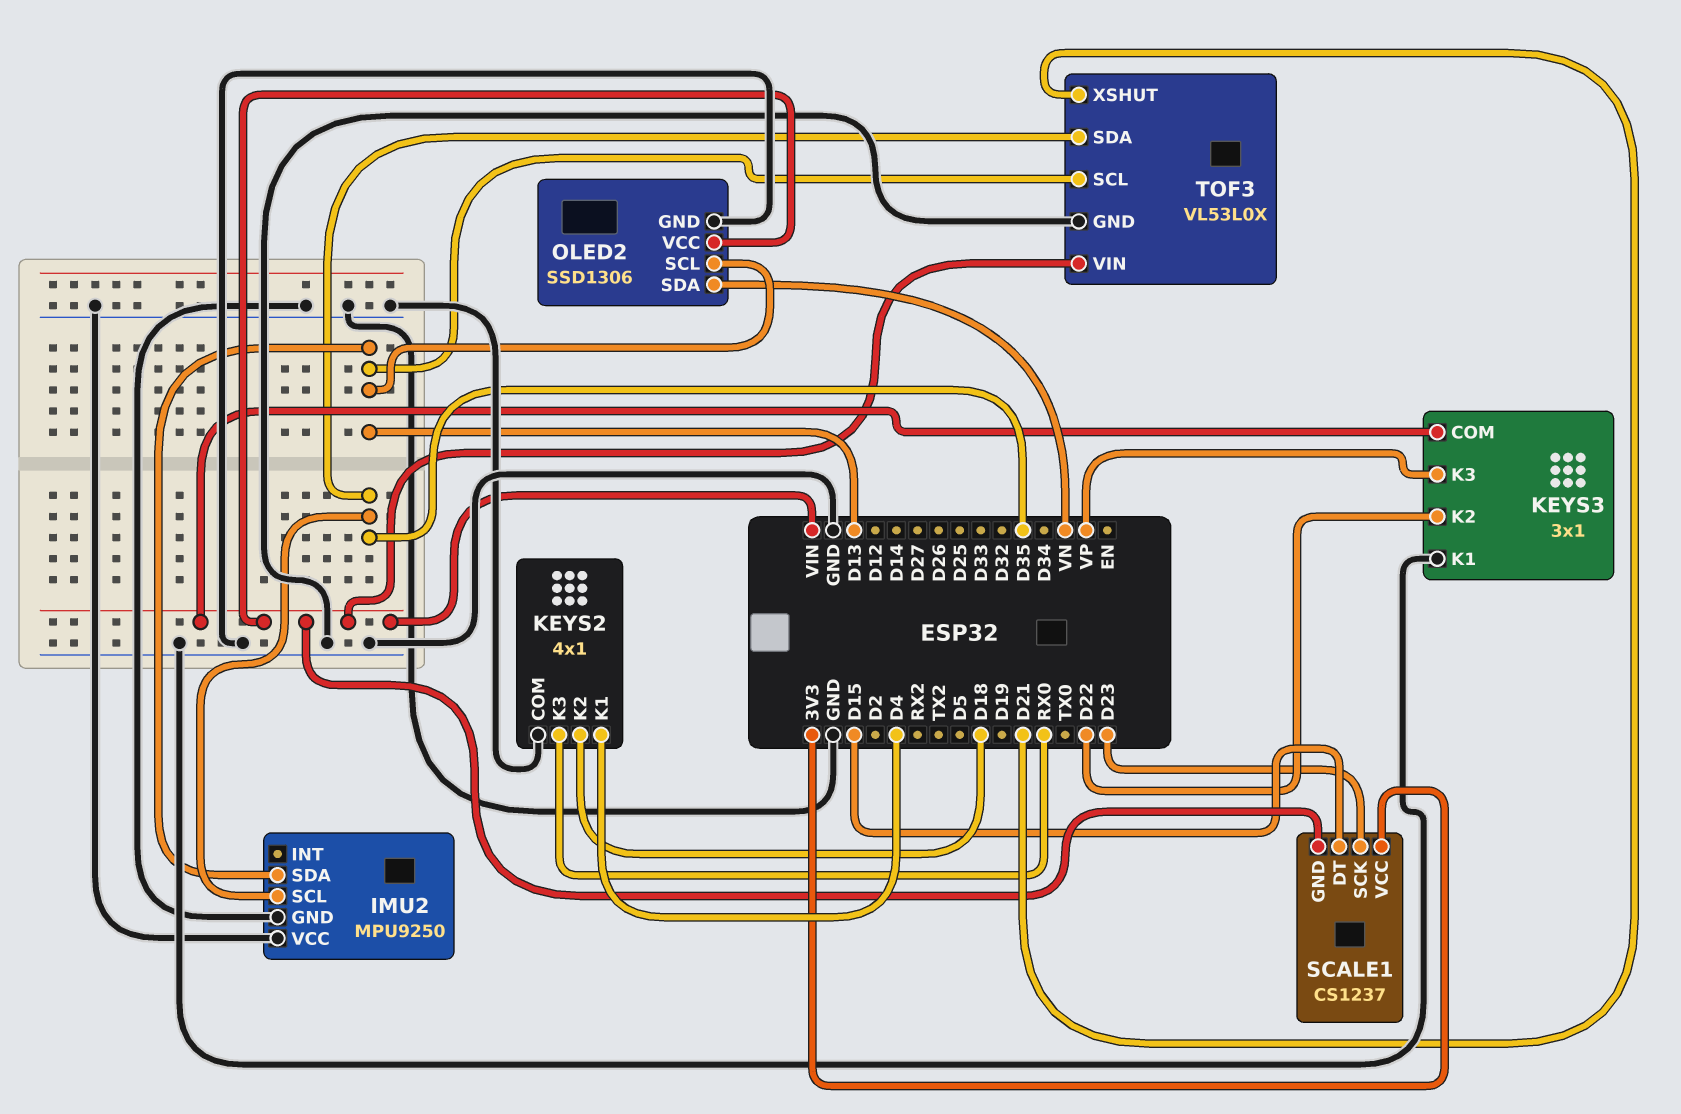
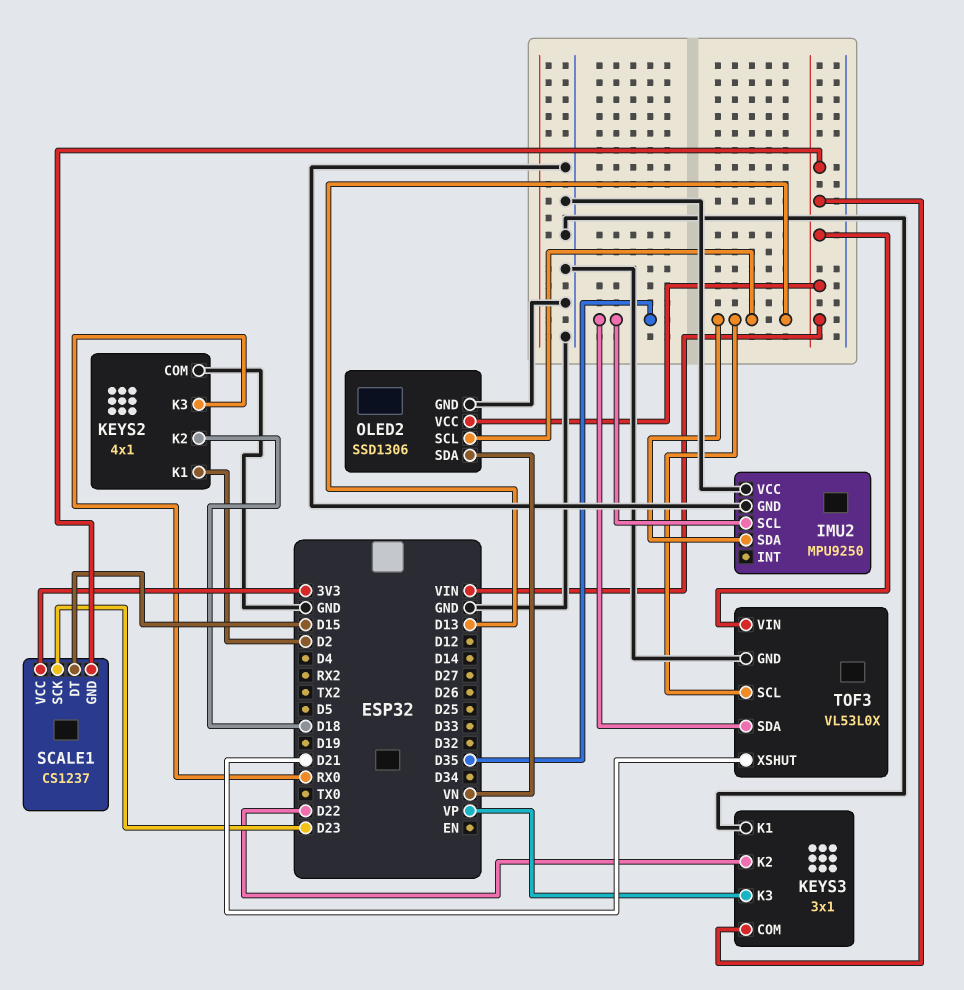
KEYS2 pin K1: D4 -> D2

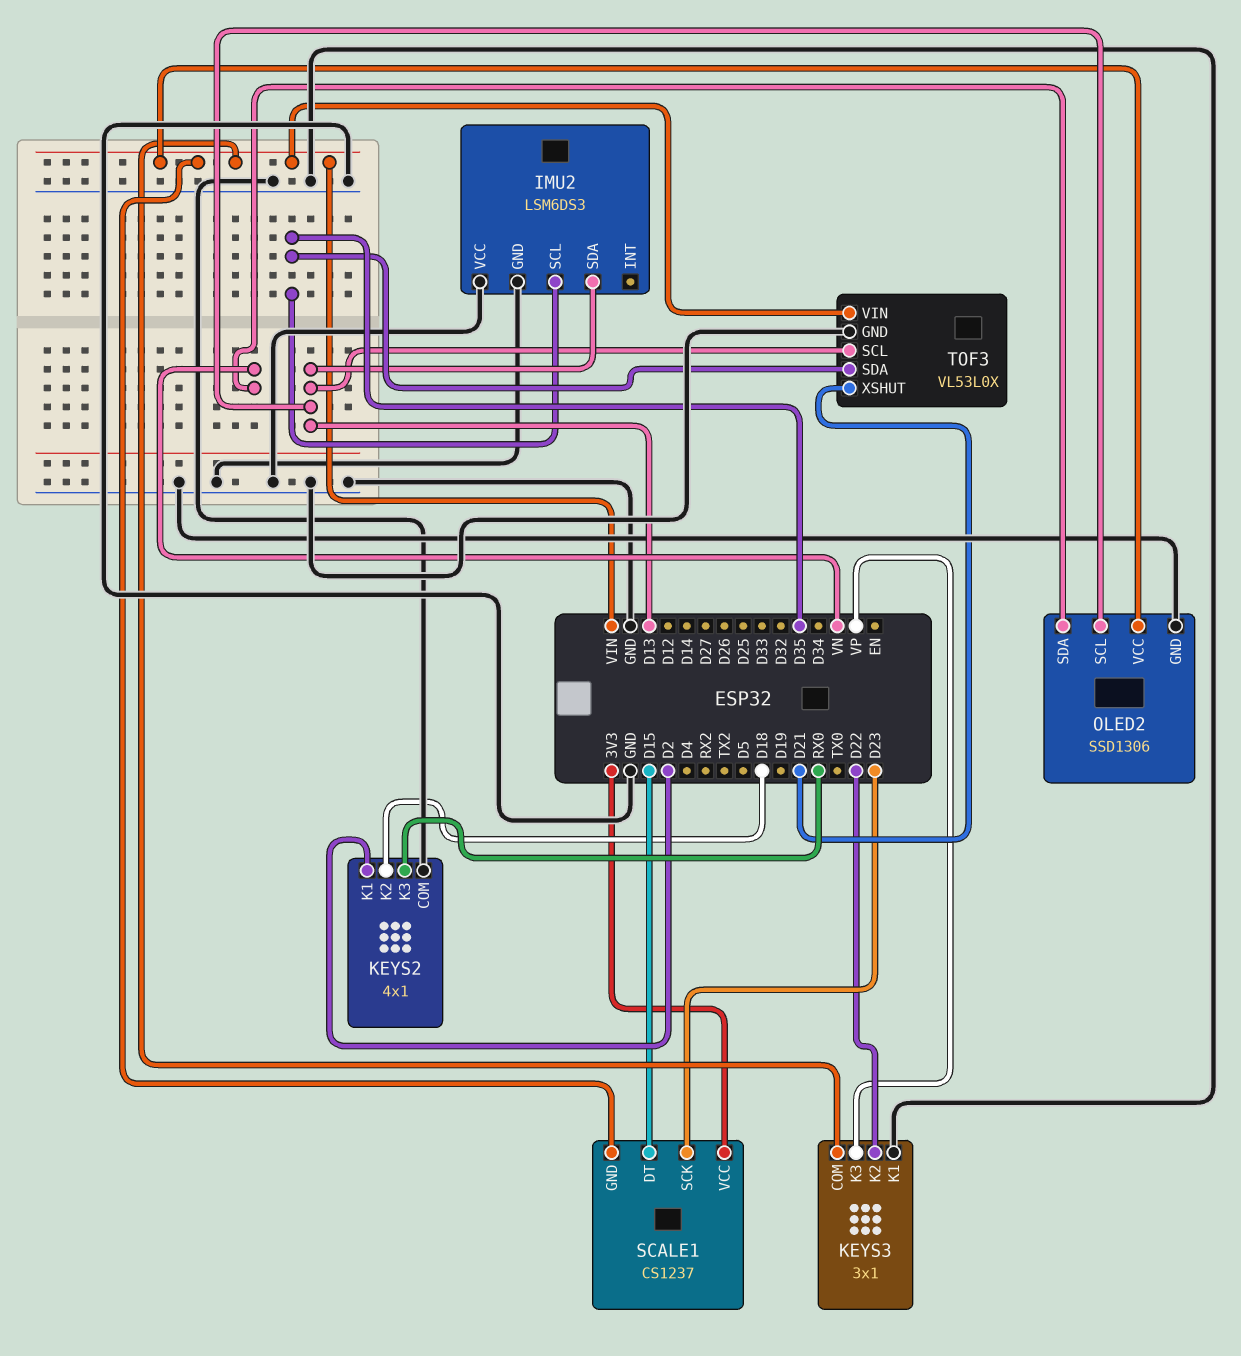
IMU2: MPU9250 -> LSM6DS3

